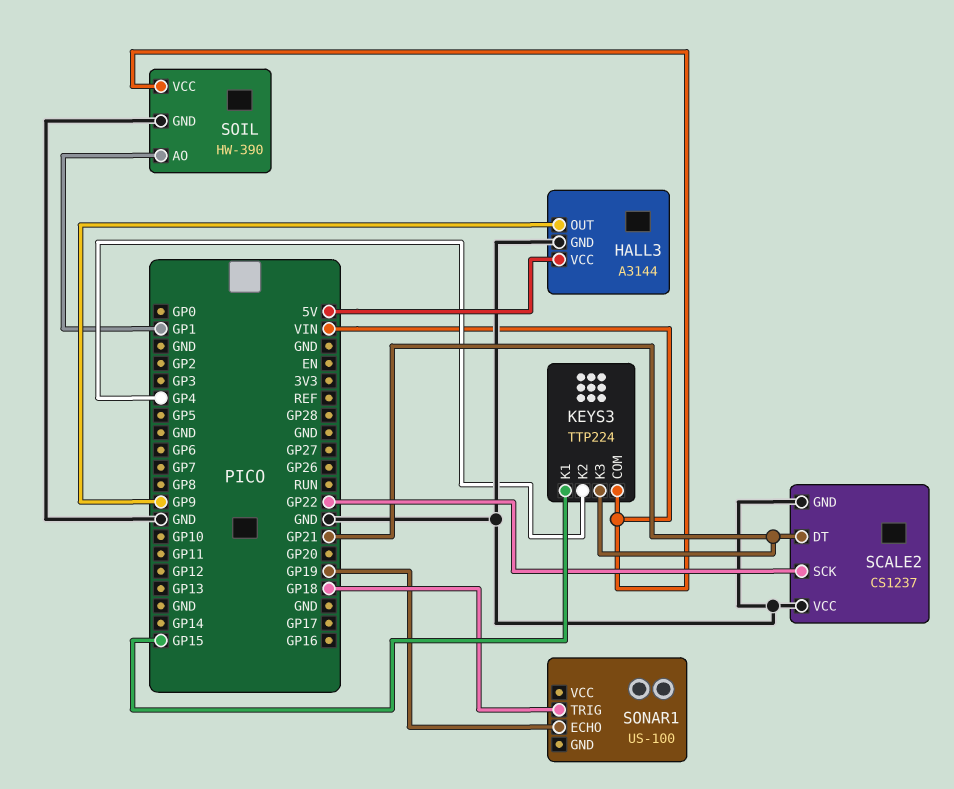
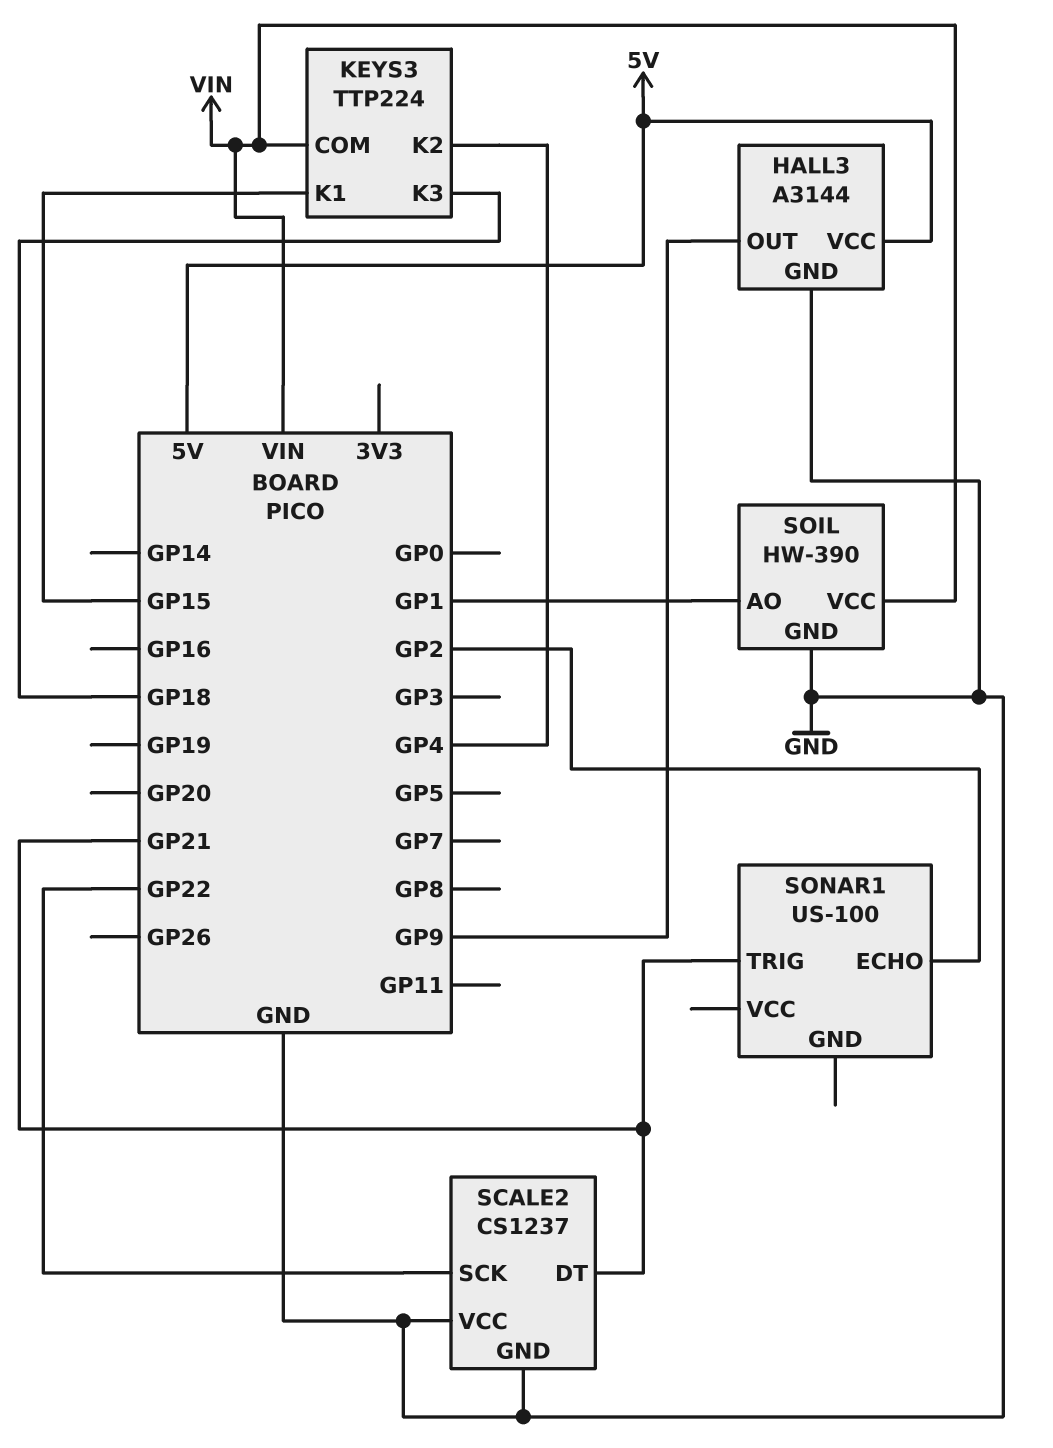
KEYS3 pin K3: GP21 -> GP18
SONAR1 pin ECHO: GP19 -> GP2
SONAR1 pin TRIG: GP18 -> GP21

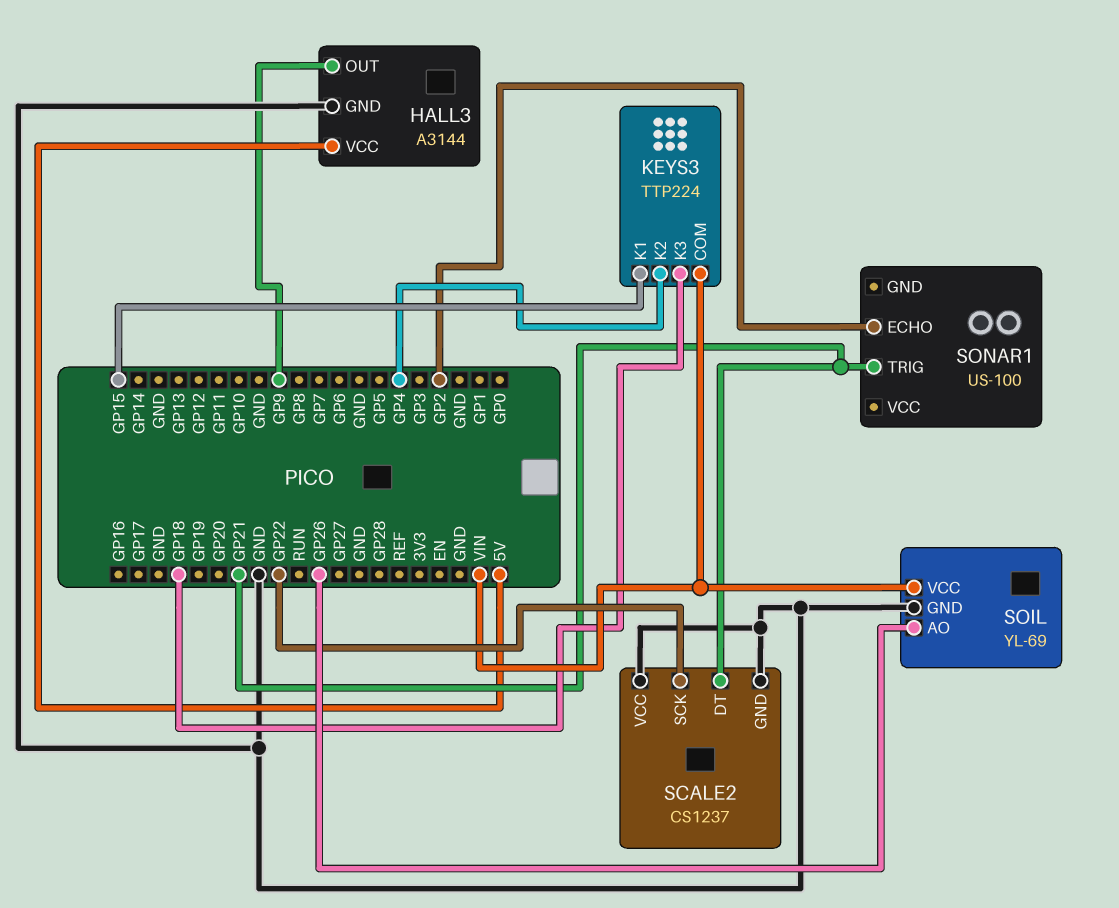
SOIL: HW-390 -> YL-69
SOIL pin AO: GP1 -> GP26

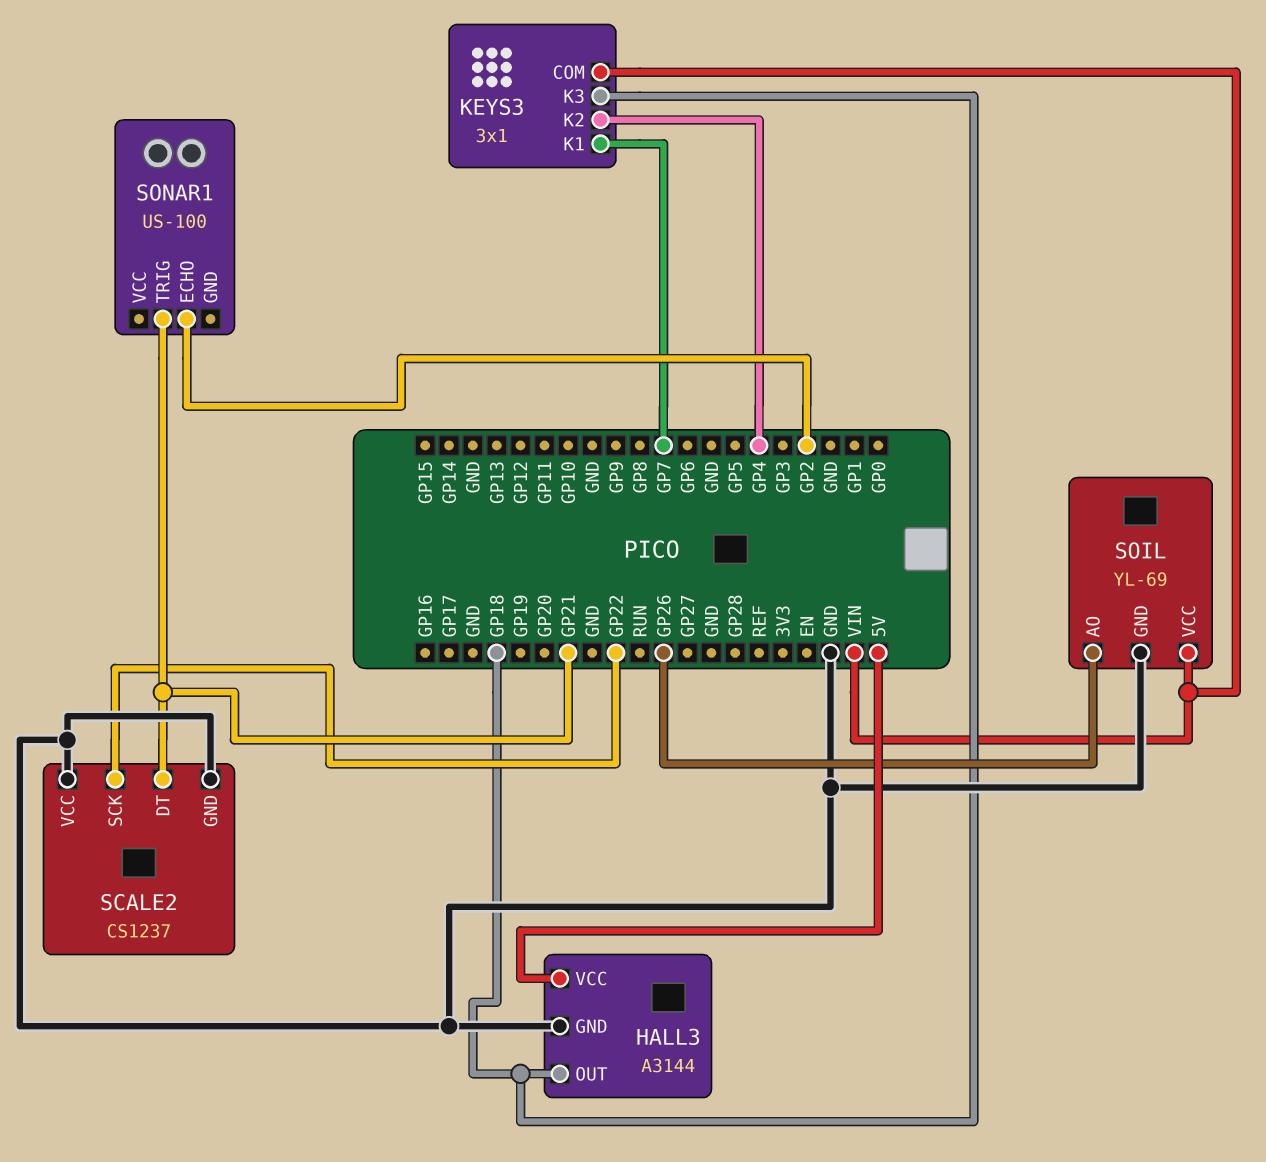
HALL3 pin OUT: GP9 -> GP18
KEYS3: TTP224 -> 3x1
KEYS3 pin K1: GP15 -> GP7

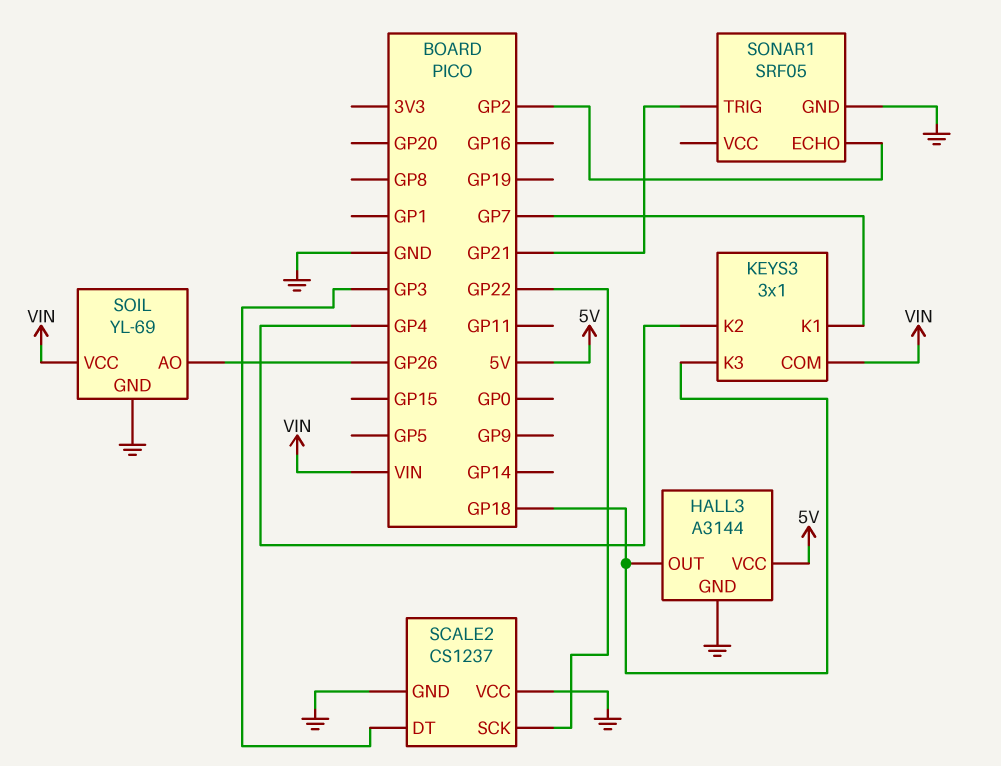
SCALE2 pin DT: GP21 -> GP3
SONAR1: US-100 -> SRF05
SONAR1 pin GND: none -> GND

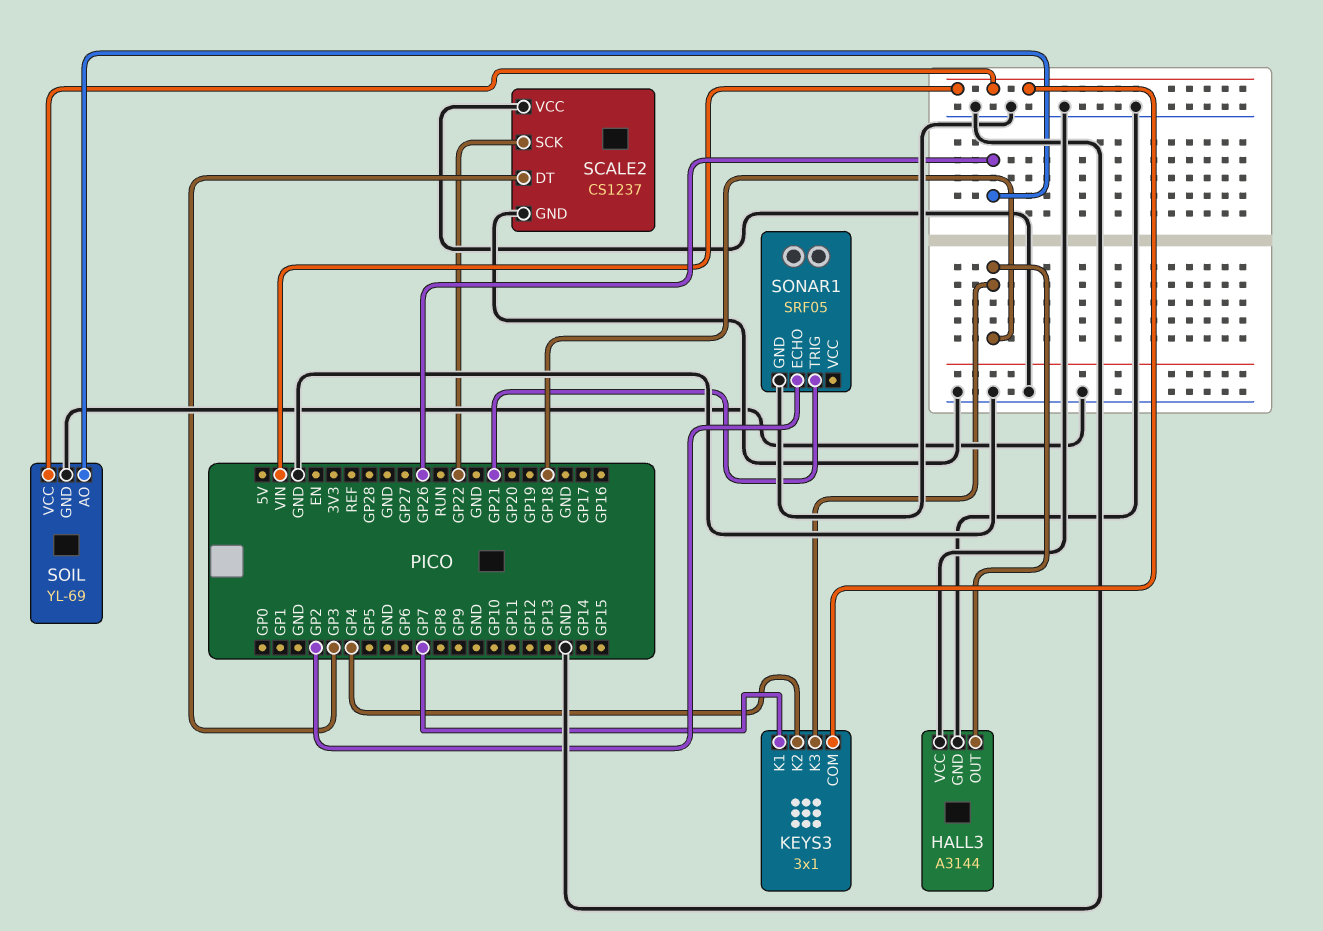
HALL3 pin VCC: 5V -> GND

